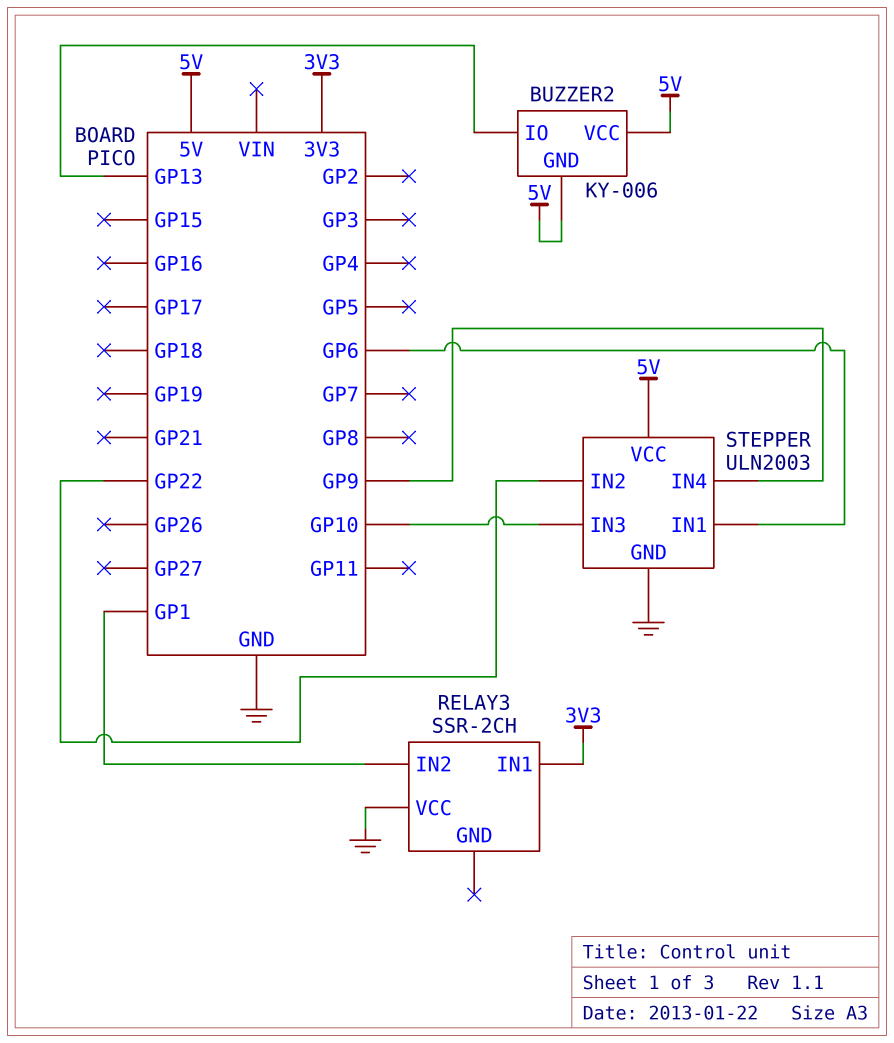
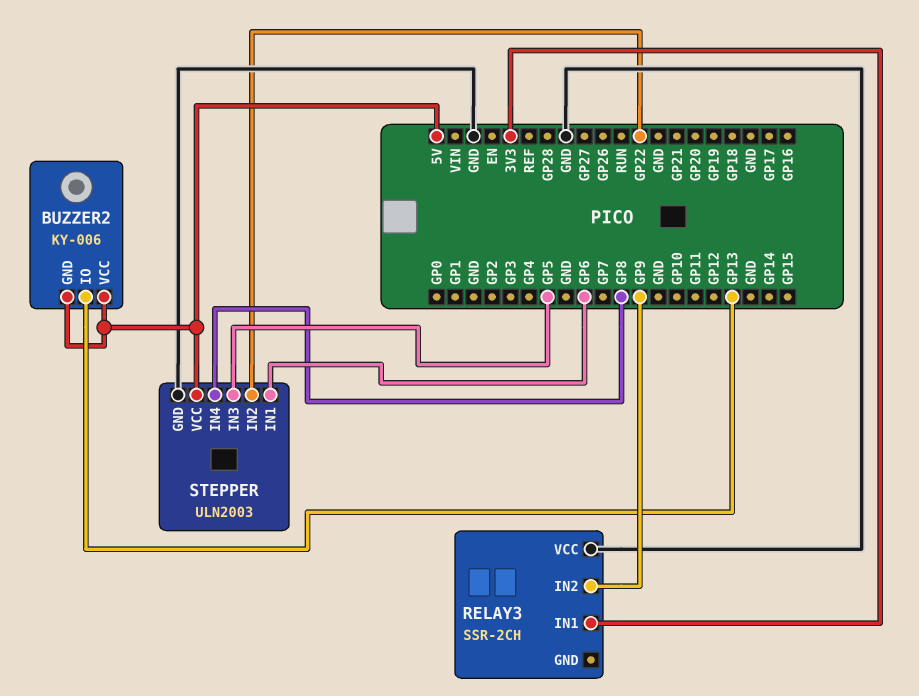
RELAY3 pin IN2: GP1 -> GP9
STEPPER pin IN3: GP10 -> GP5
STEPPER pin IN4: GP9 -> GP8

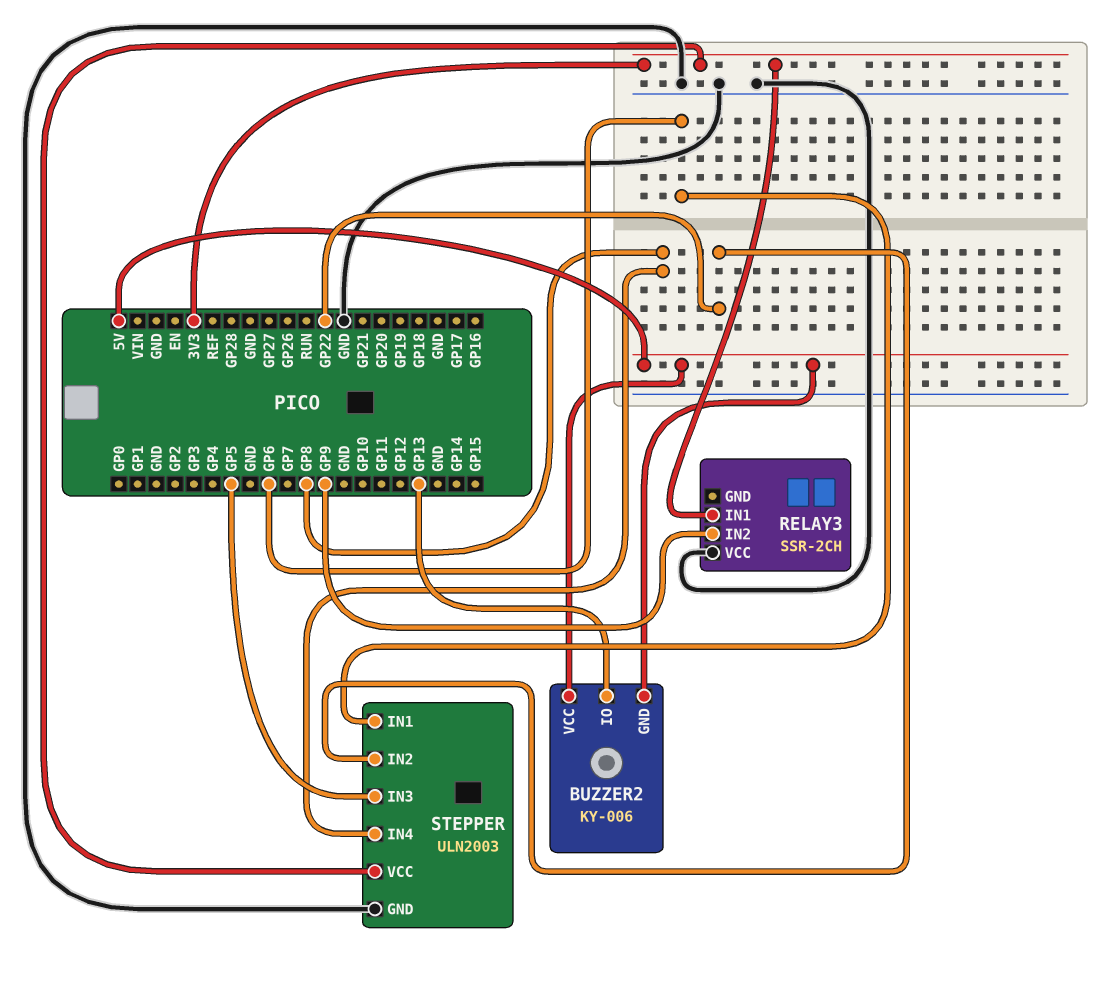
STEPPER pin VCC: 5V -> 3V3

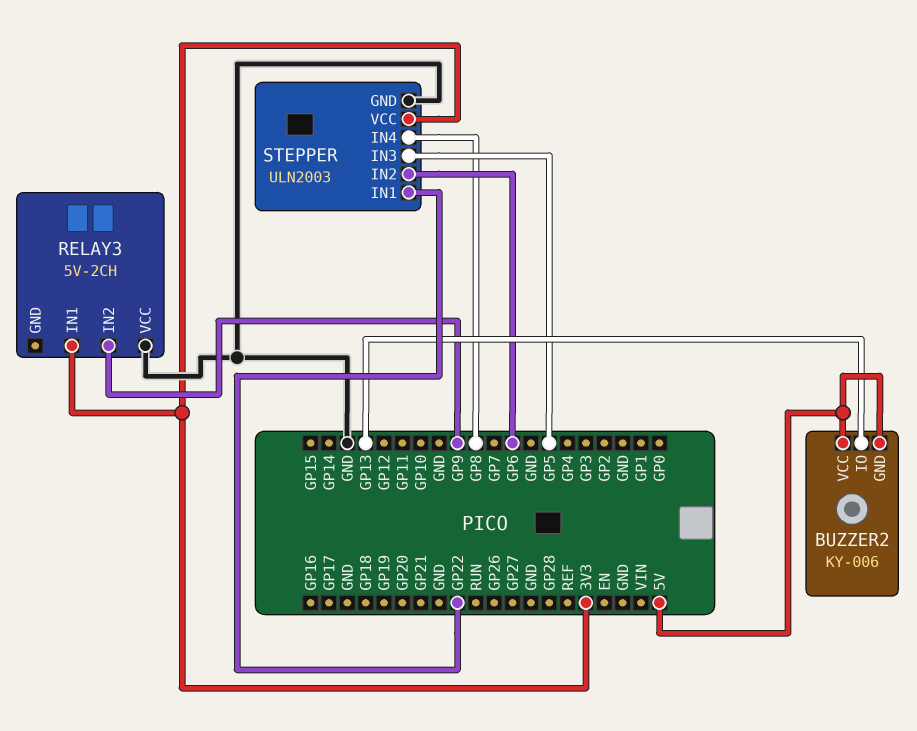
RELAY3: SSR-2CH -> 5V-2CH
STEPPER pin IN1: GP6 -> GP22
STEPPER pin IN2: GP22 -> GP6

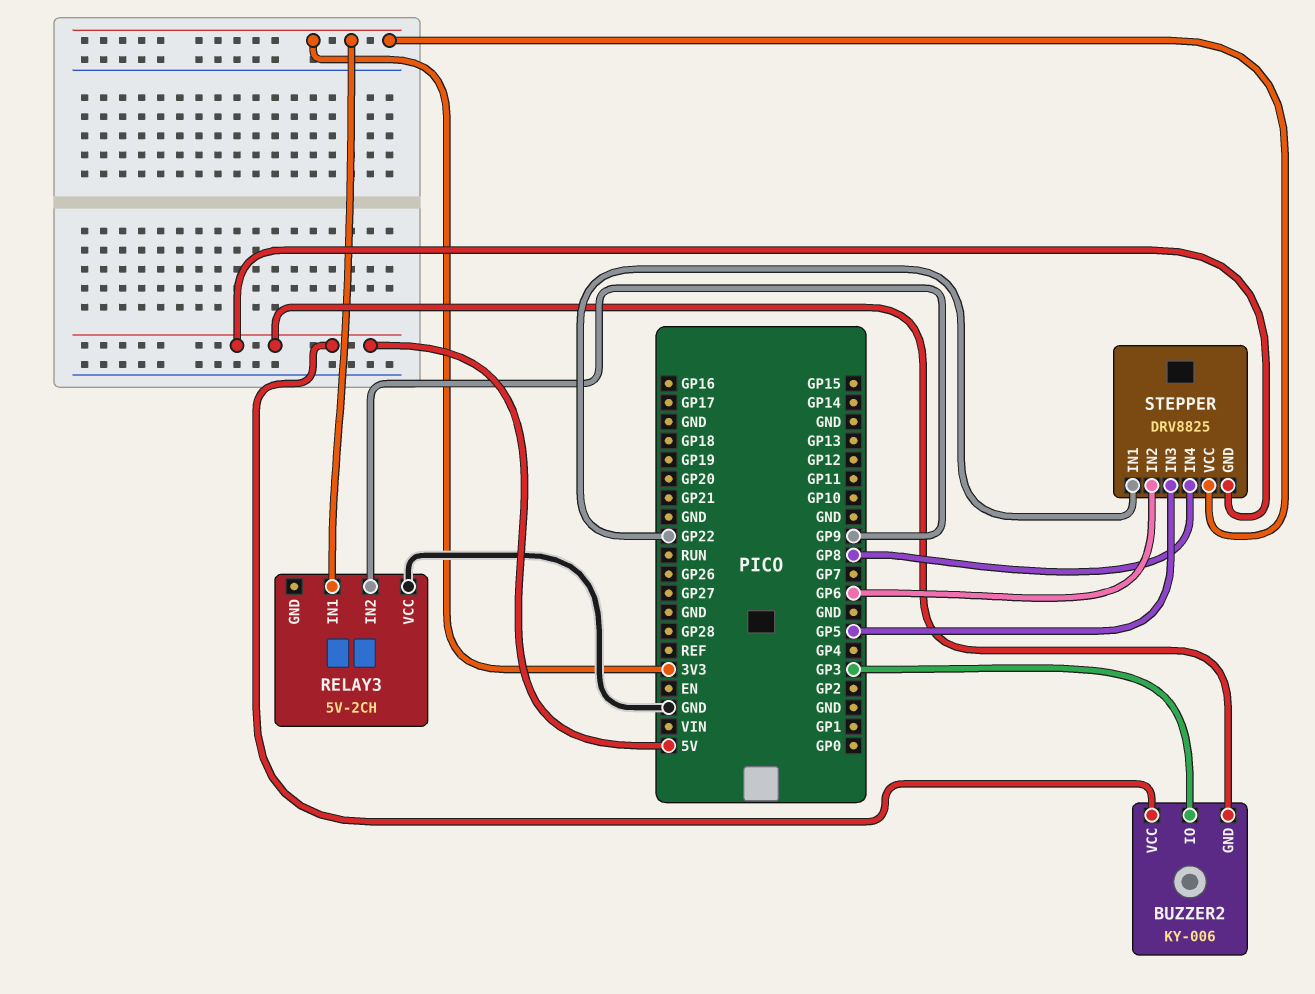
BUZZER2 pin IO: GP13 -> GP3
STEPPER: ULN2003 -> DRV8825
STEPPER pin GND: GND -> 5V

